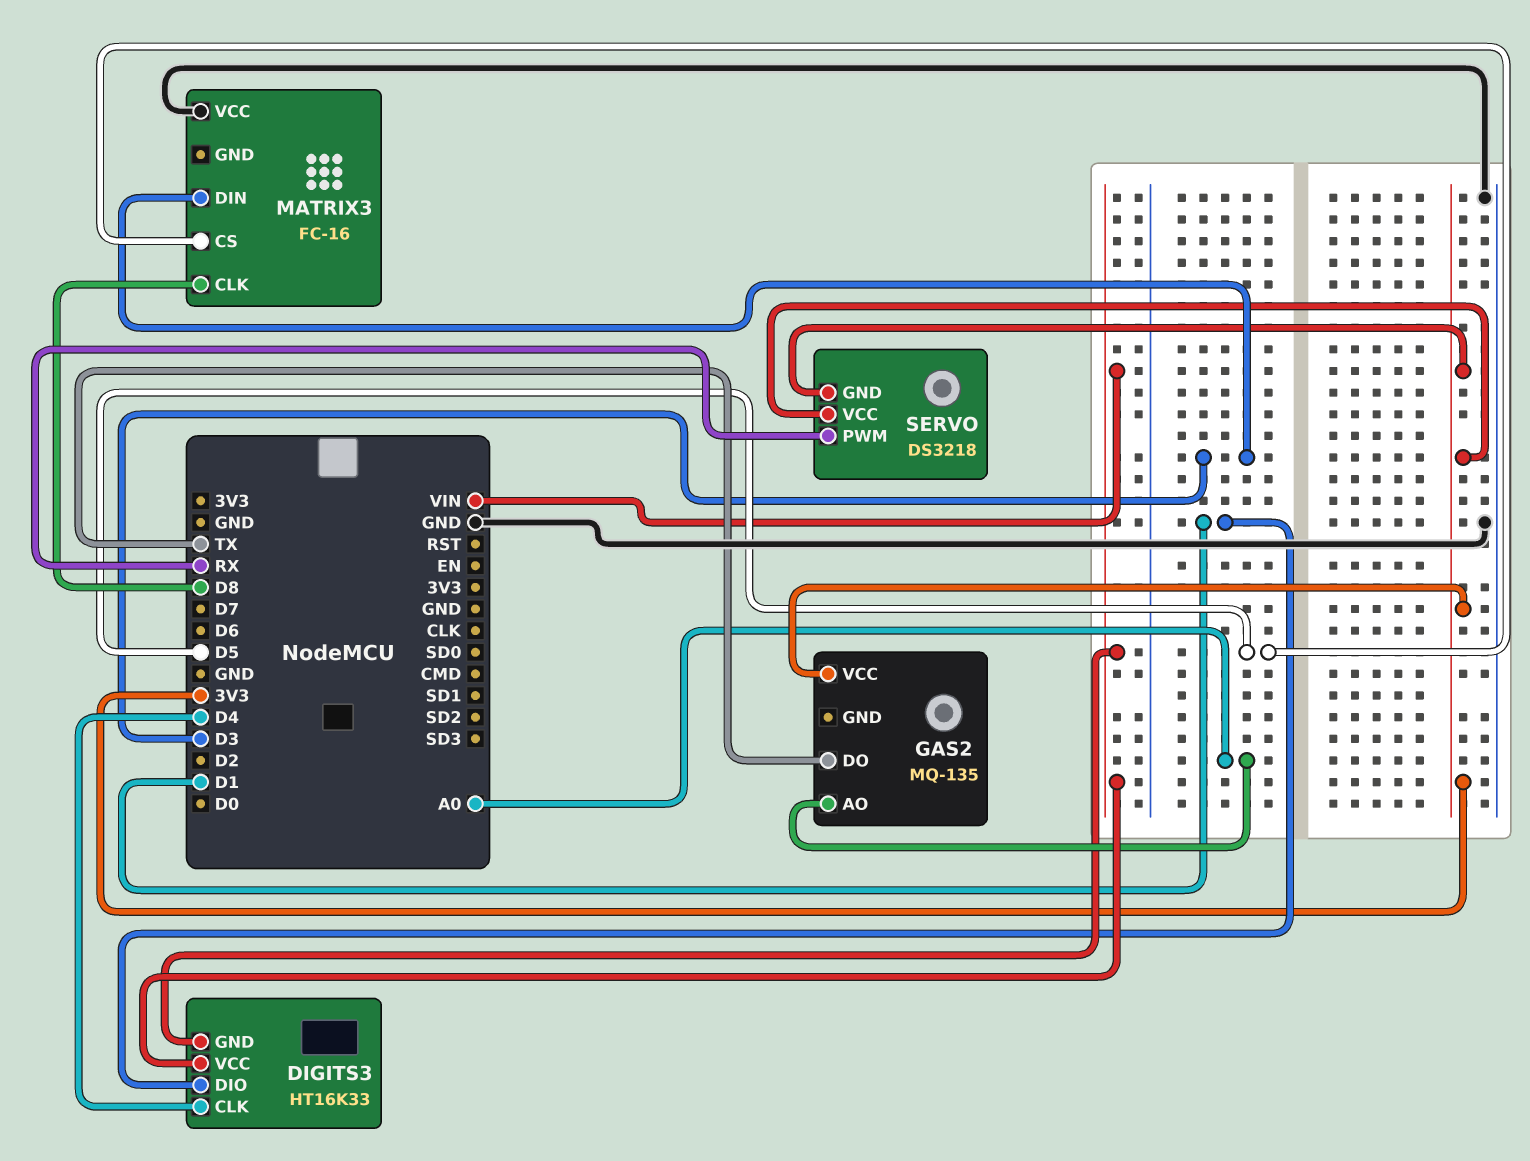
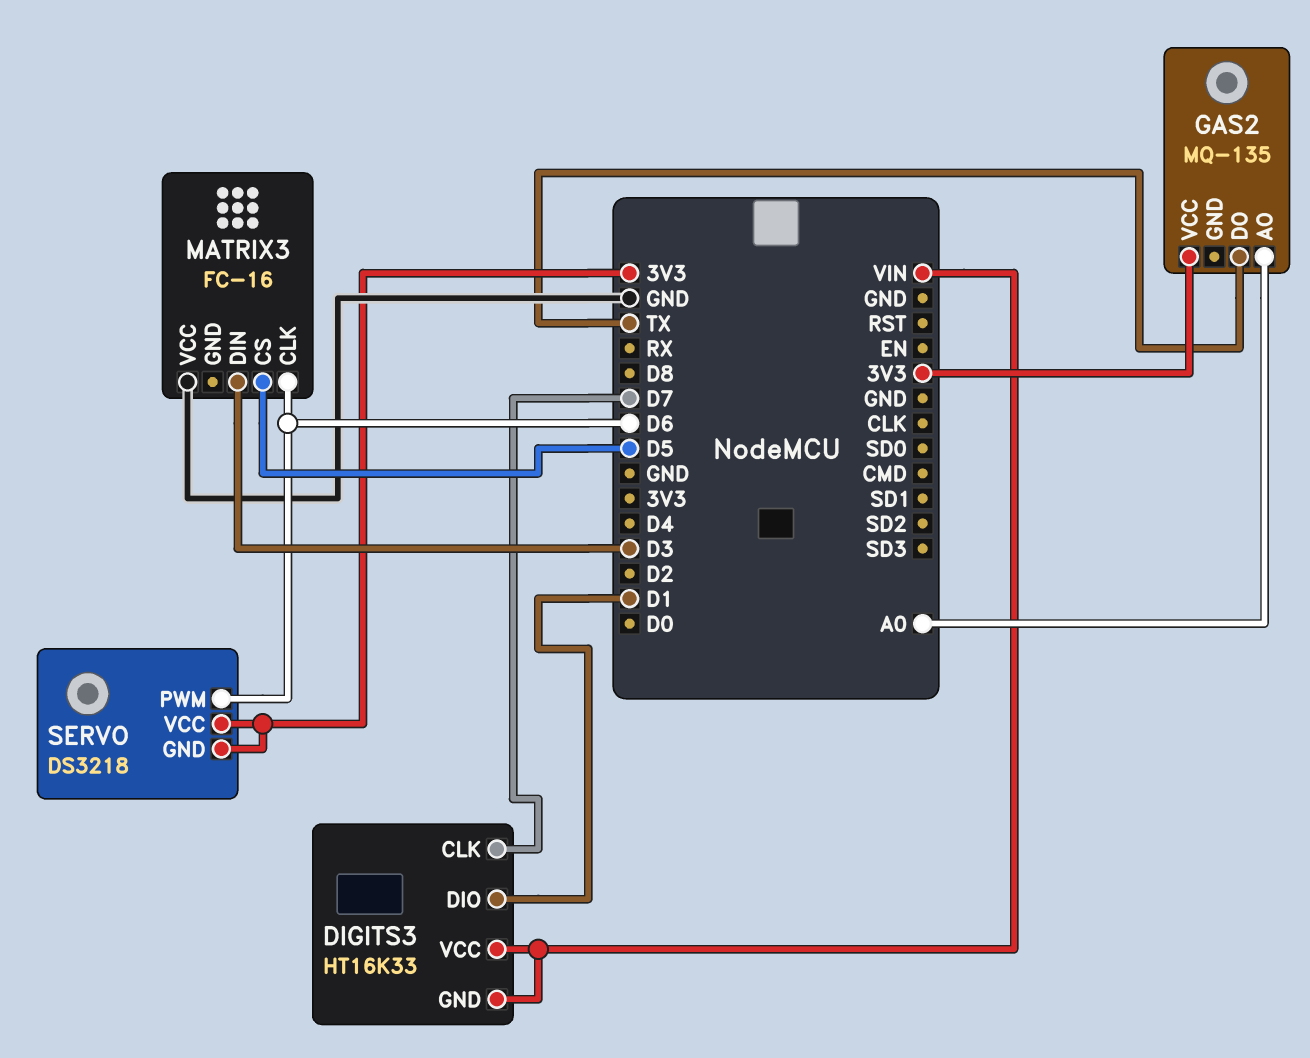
DIGITS3 pin CLK: D4 -> D7
MATRIX3 pin CLK: D8 -> D6
SERVO pin PWM: RX -> D6

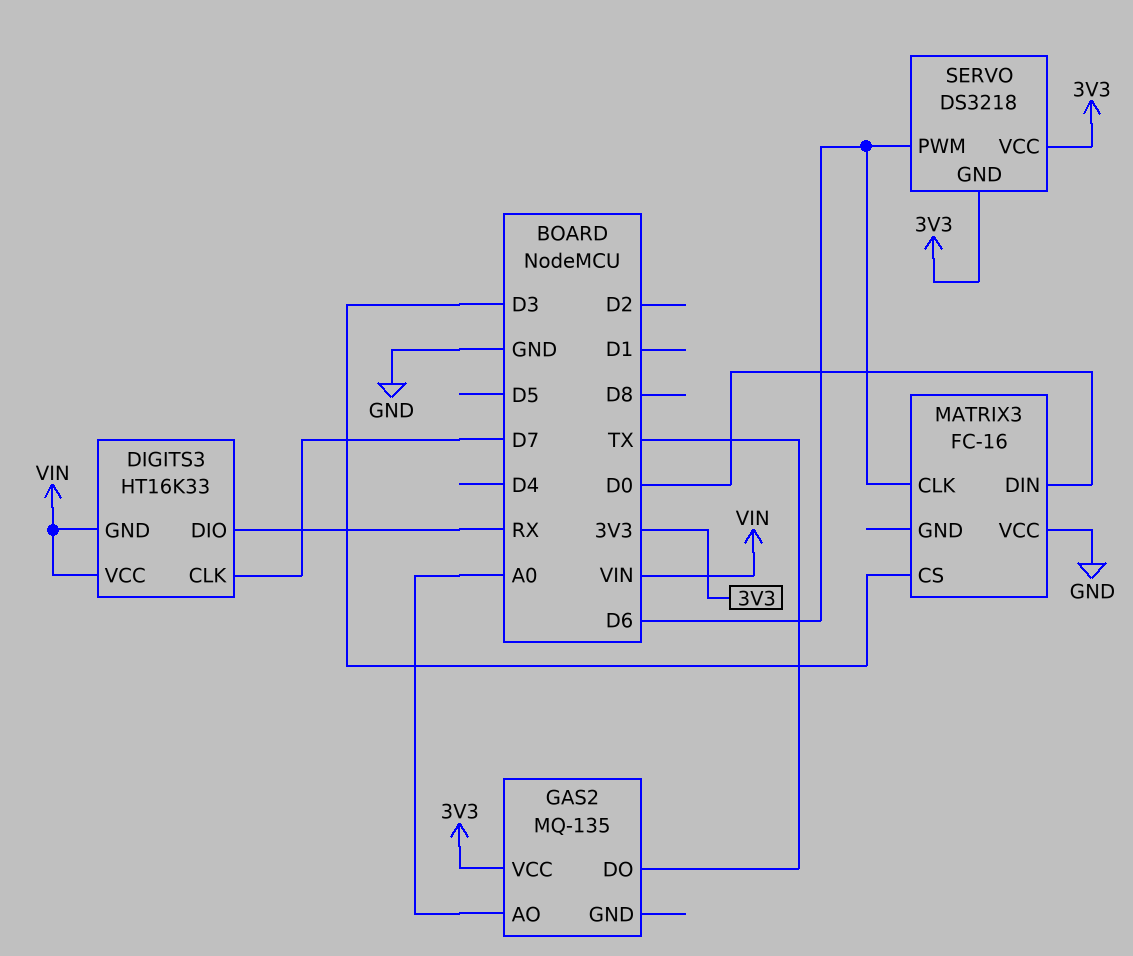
DIGITS3 pin DIO: D1 -> RX
MATRIX3 pin CS: D5 -> D3
MATRIX3 pin DIN: D3 -> D0

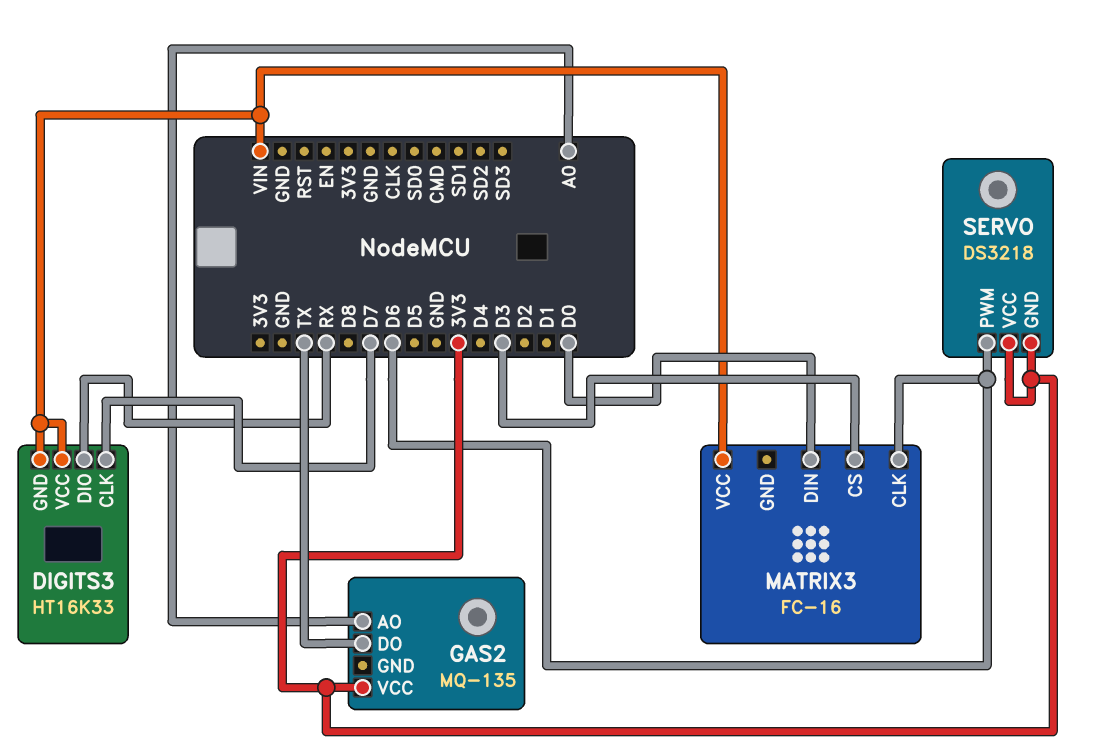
MATRIX3 pin VCC: GND -> VIN

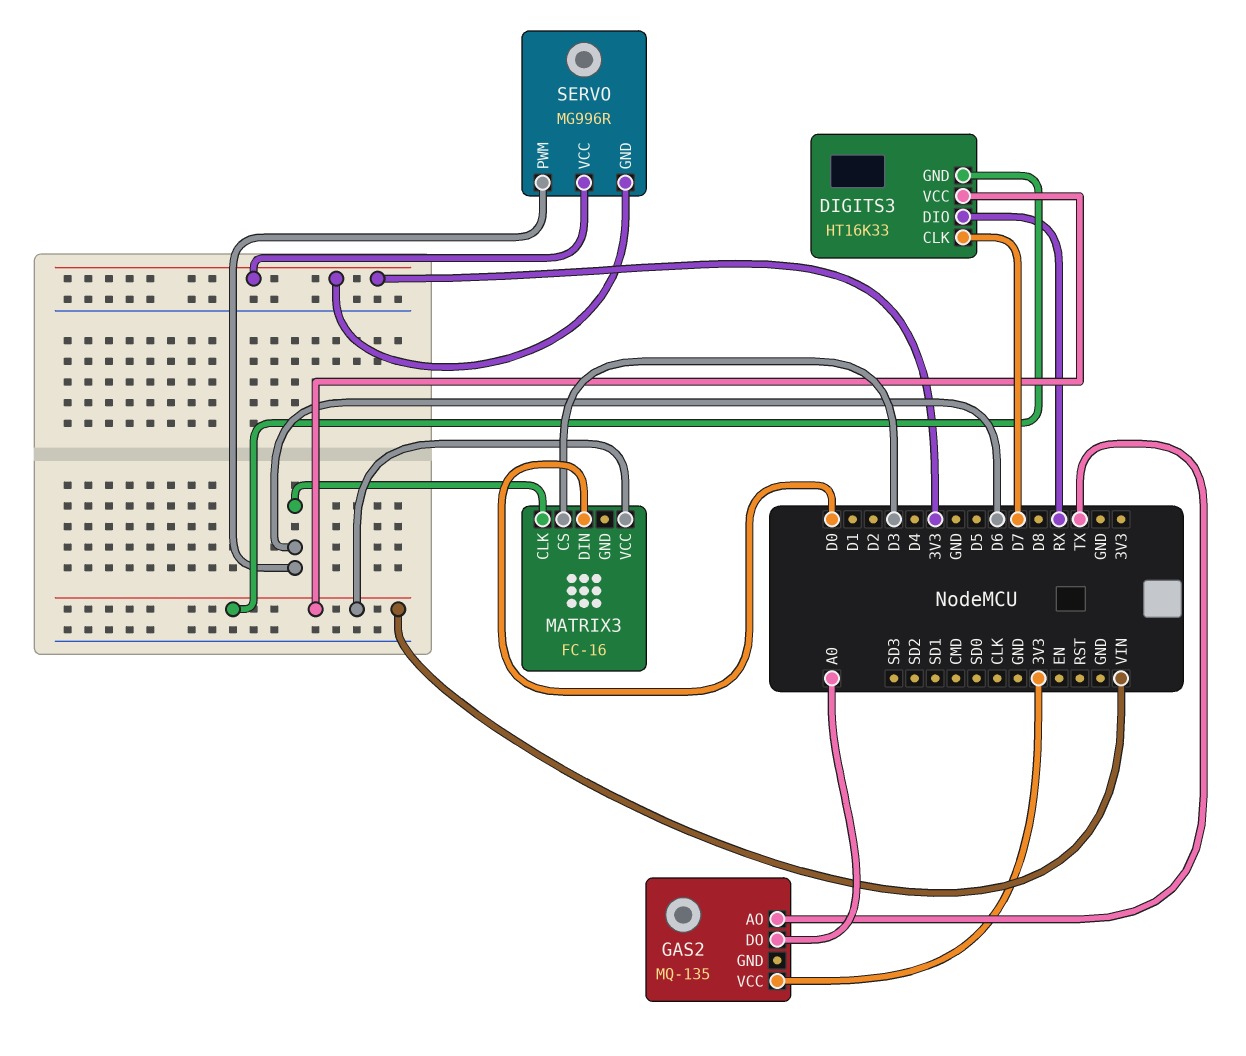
GAS2 pin AO: A0 -> TX
GAS2 pin DO: TX -> A0
SERVO: DS3218 -> MG996R

